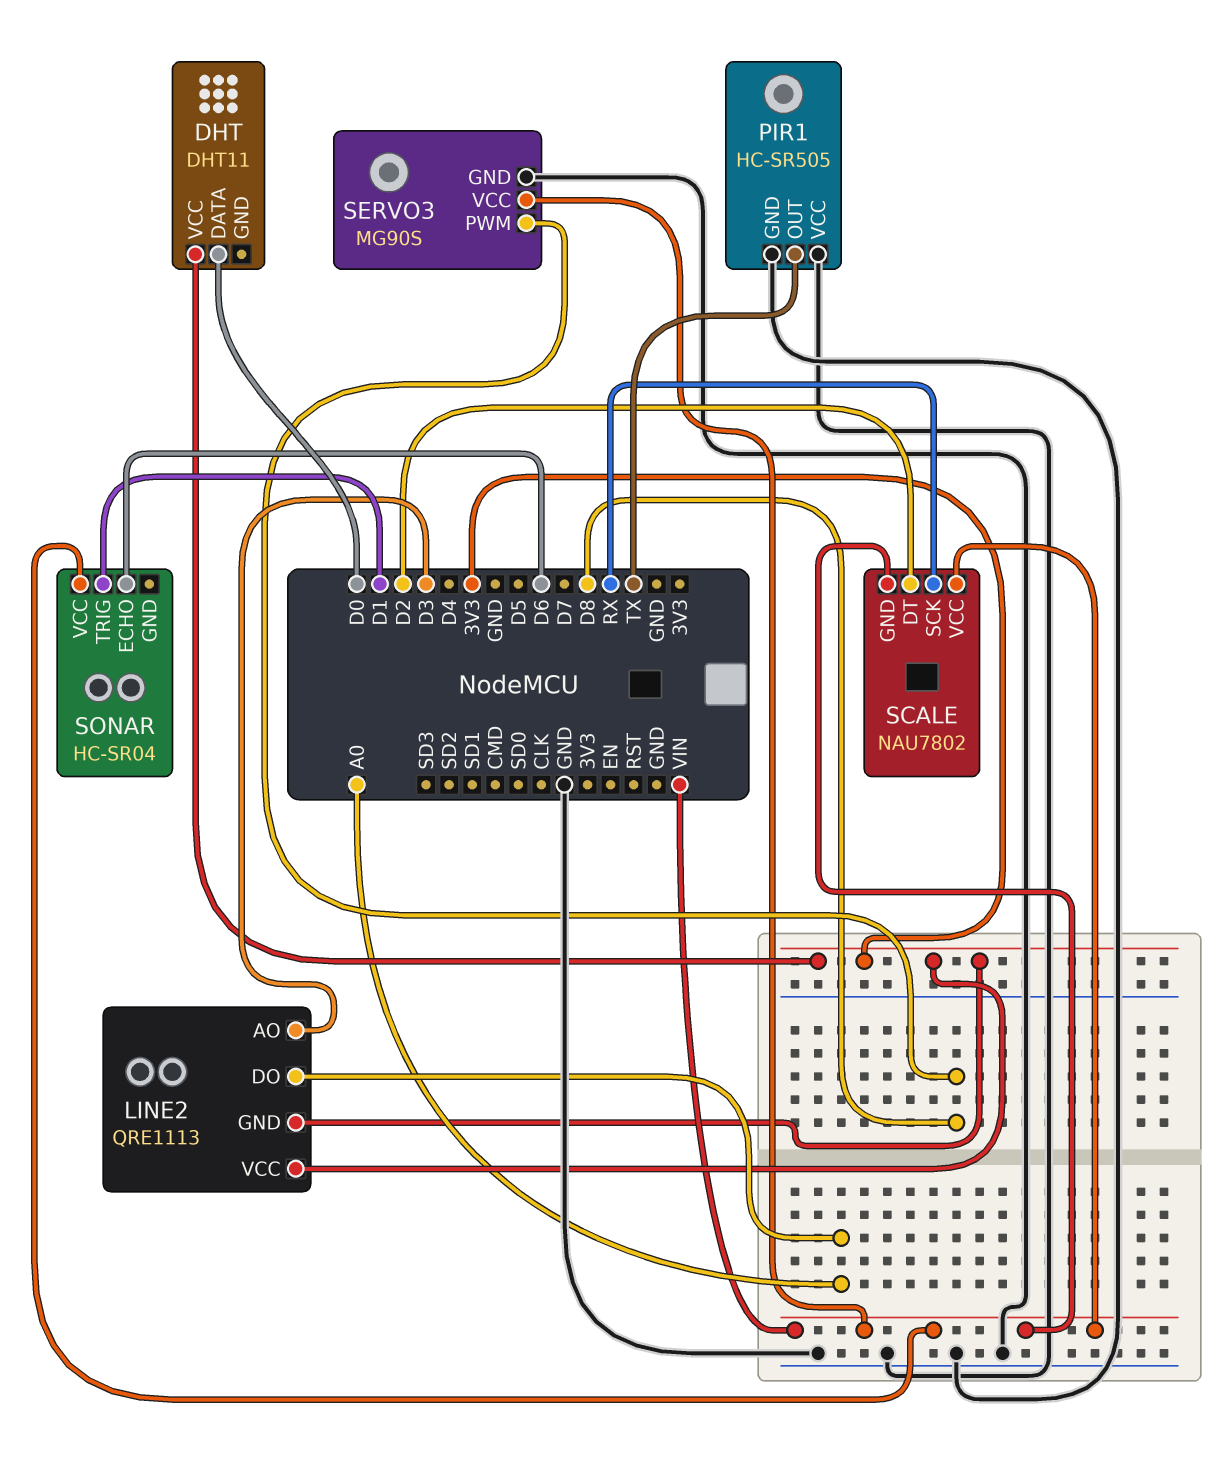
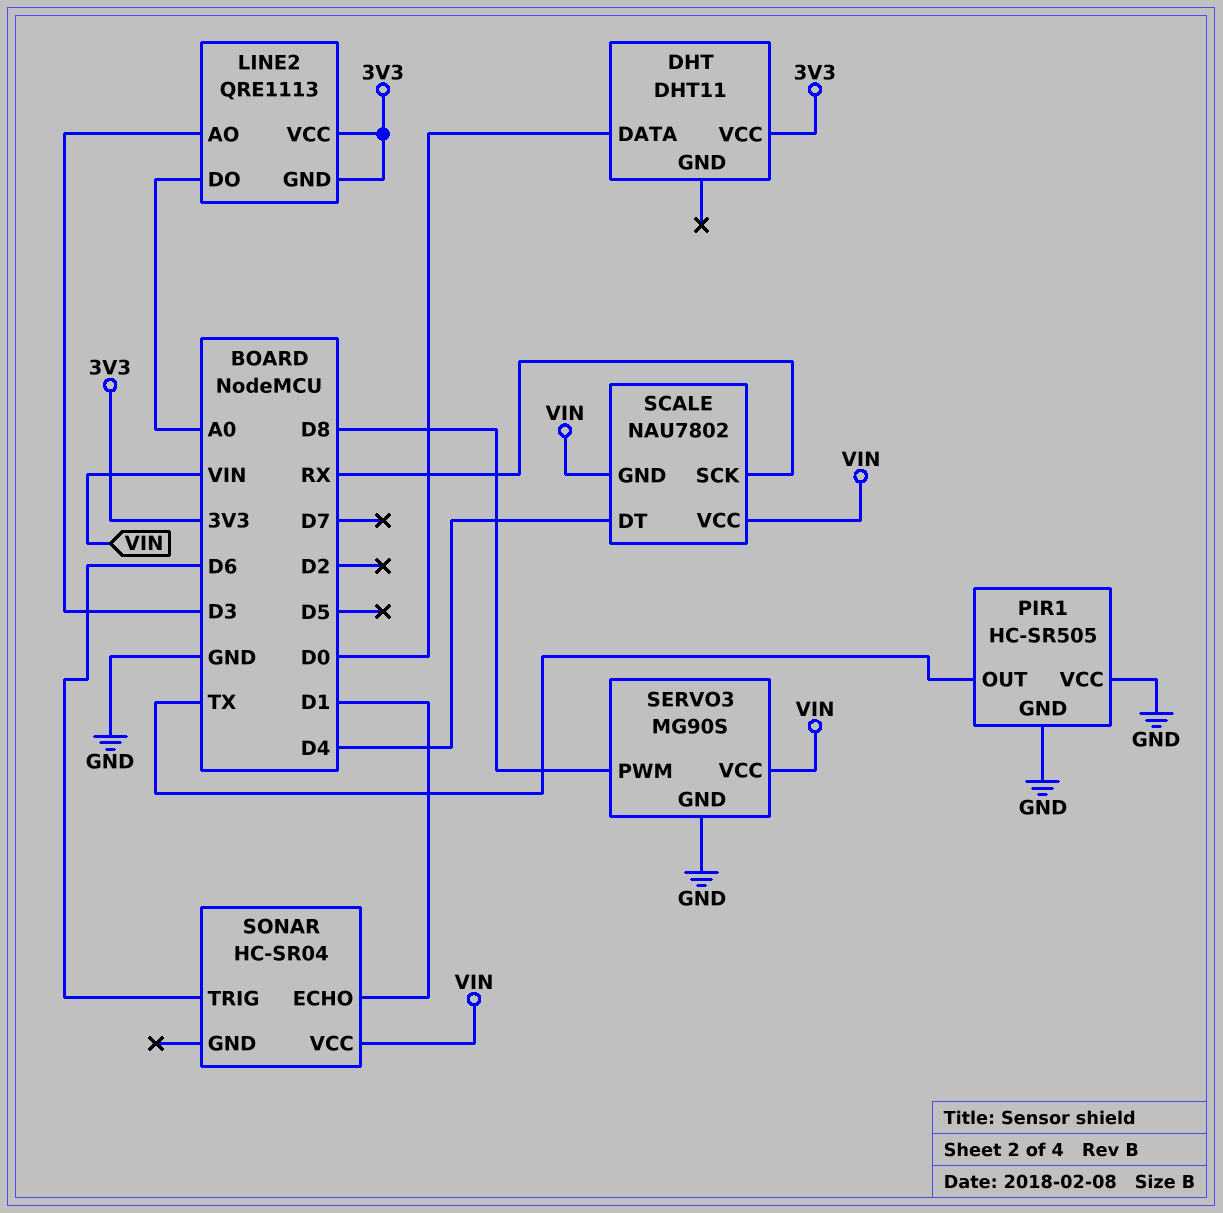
SCALE pin DT: D2 -> D4
SONAR pin ECHO: D6 -> D1
SONAR pin TRIG: D1 -> D6

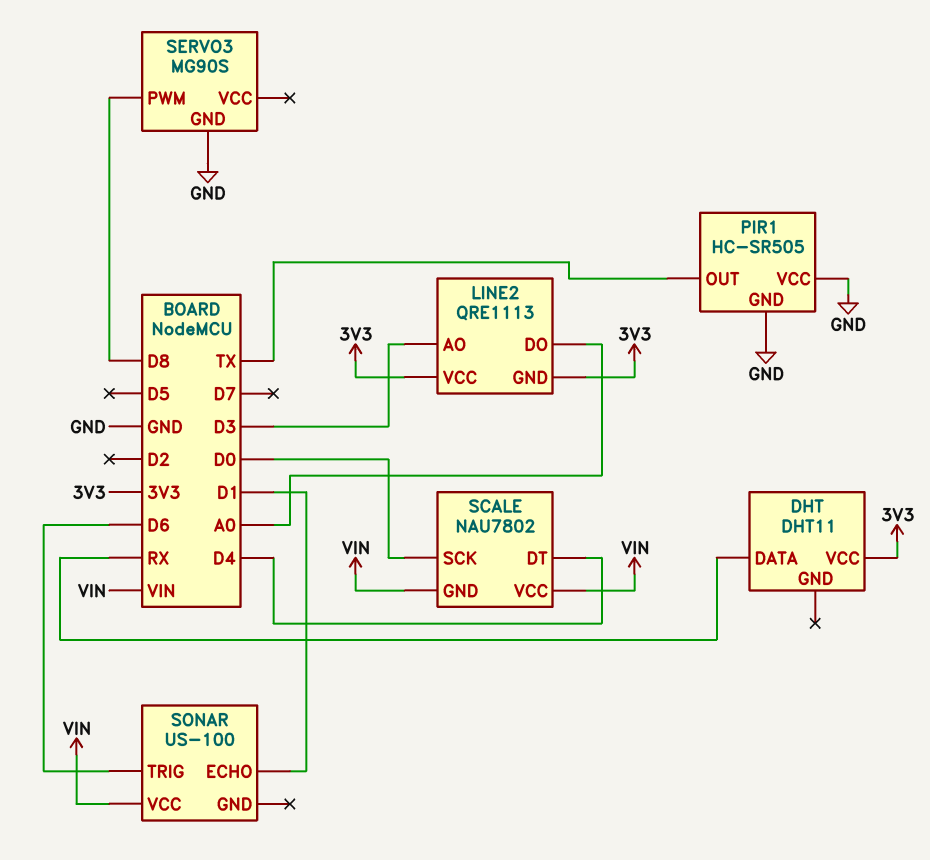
DHT pin DATA: D0 -> RX
SCALE pin SCK: RX -> D0
SERVO3 pin VCC: VIN -> none
SONAR: HC-SR04 -> US-100

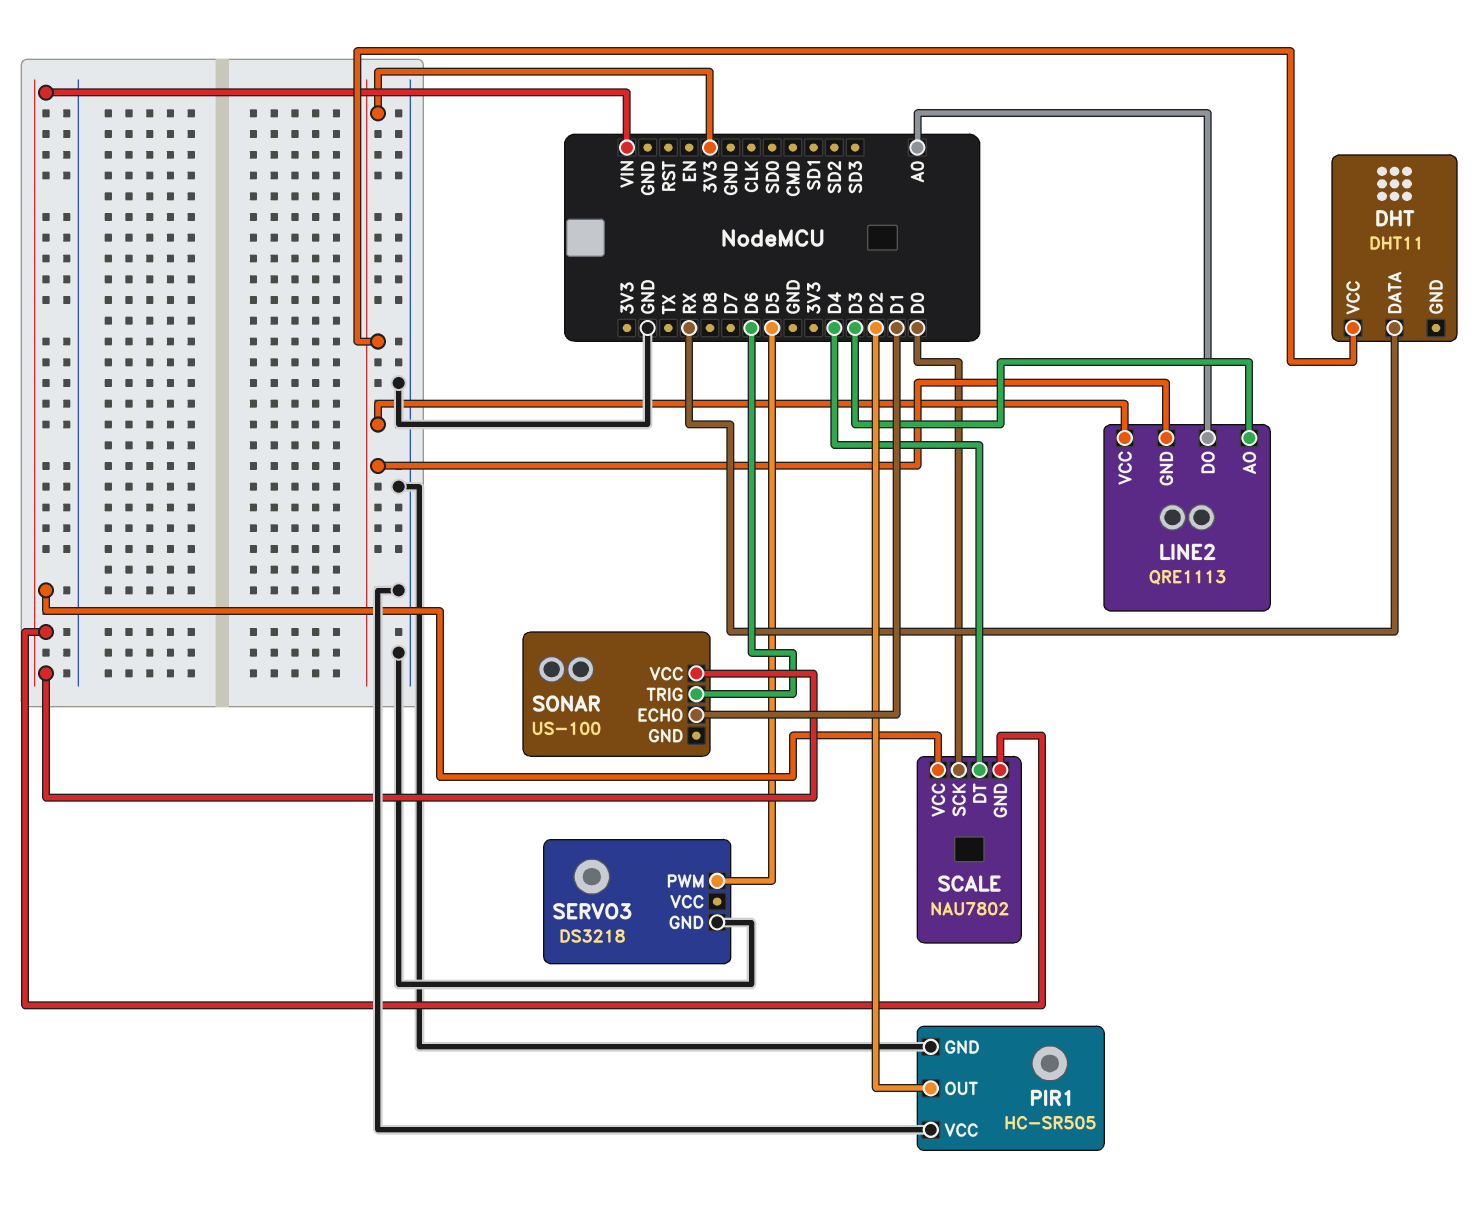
PIR1 pin OUT: TX -> D2
SERVO3: MG90S -> DS3218
SERVO3 pin PWM: D8 -> D5

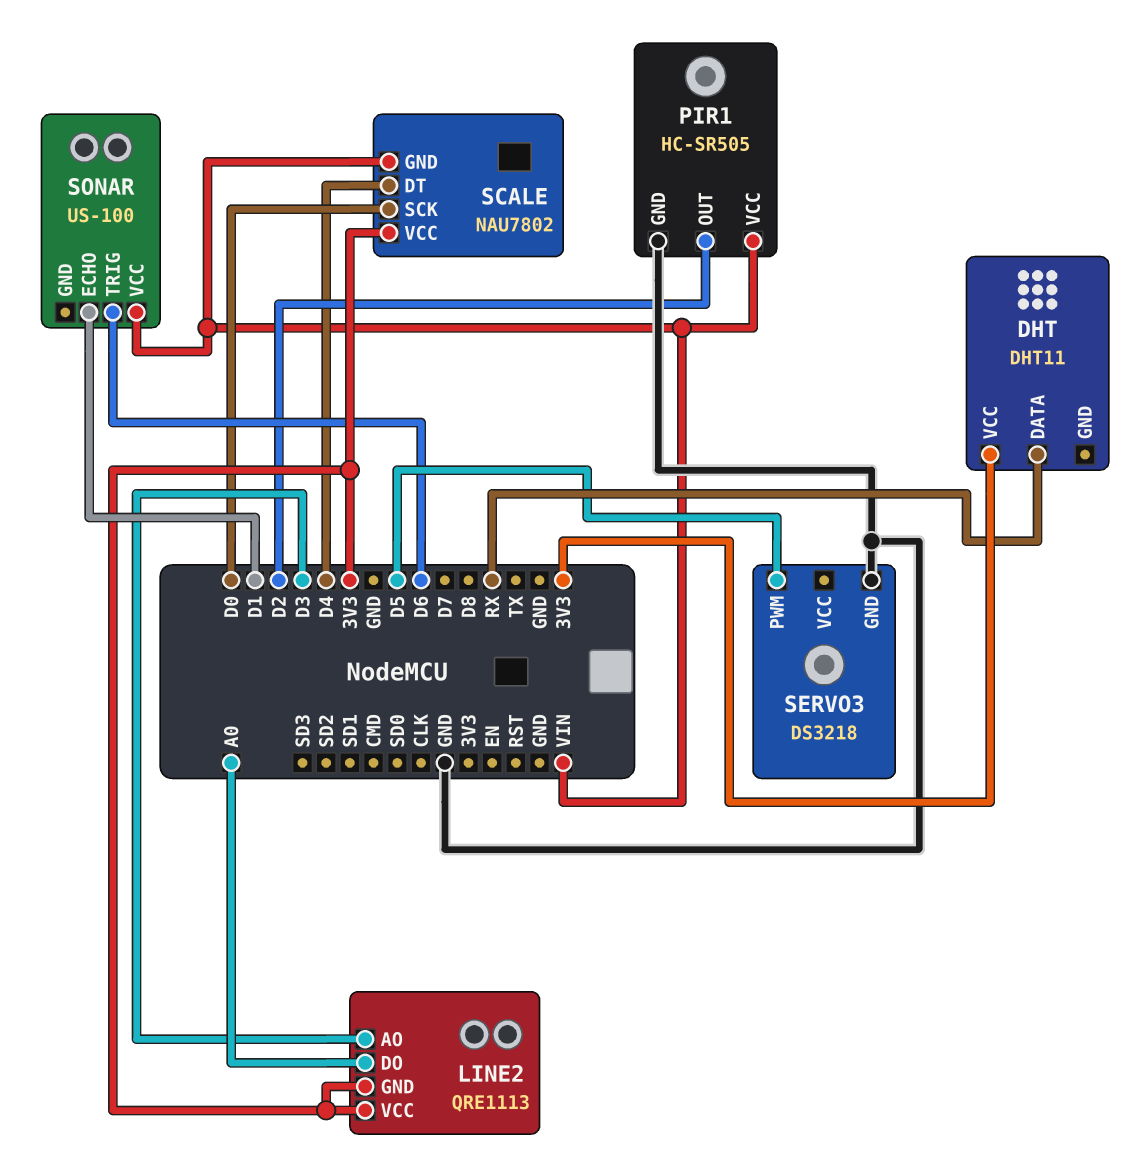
PIR1 pin VCC: GND -> VIN
SCALE pin VCC: VIN -> 3V3

